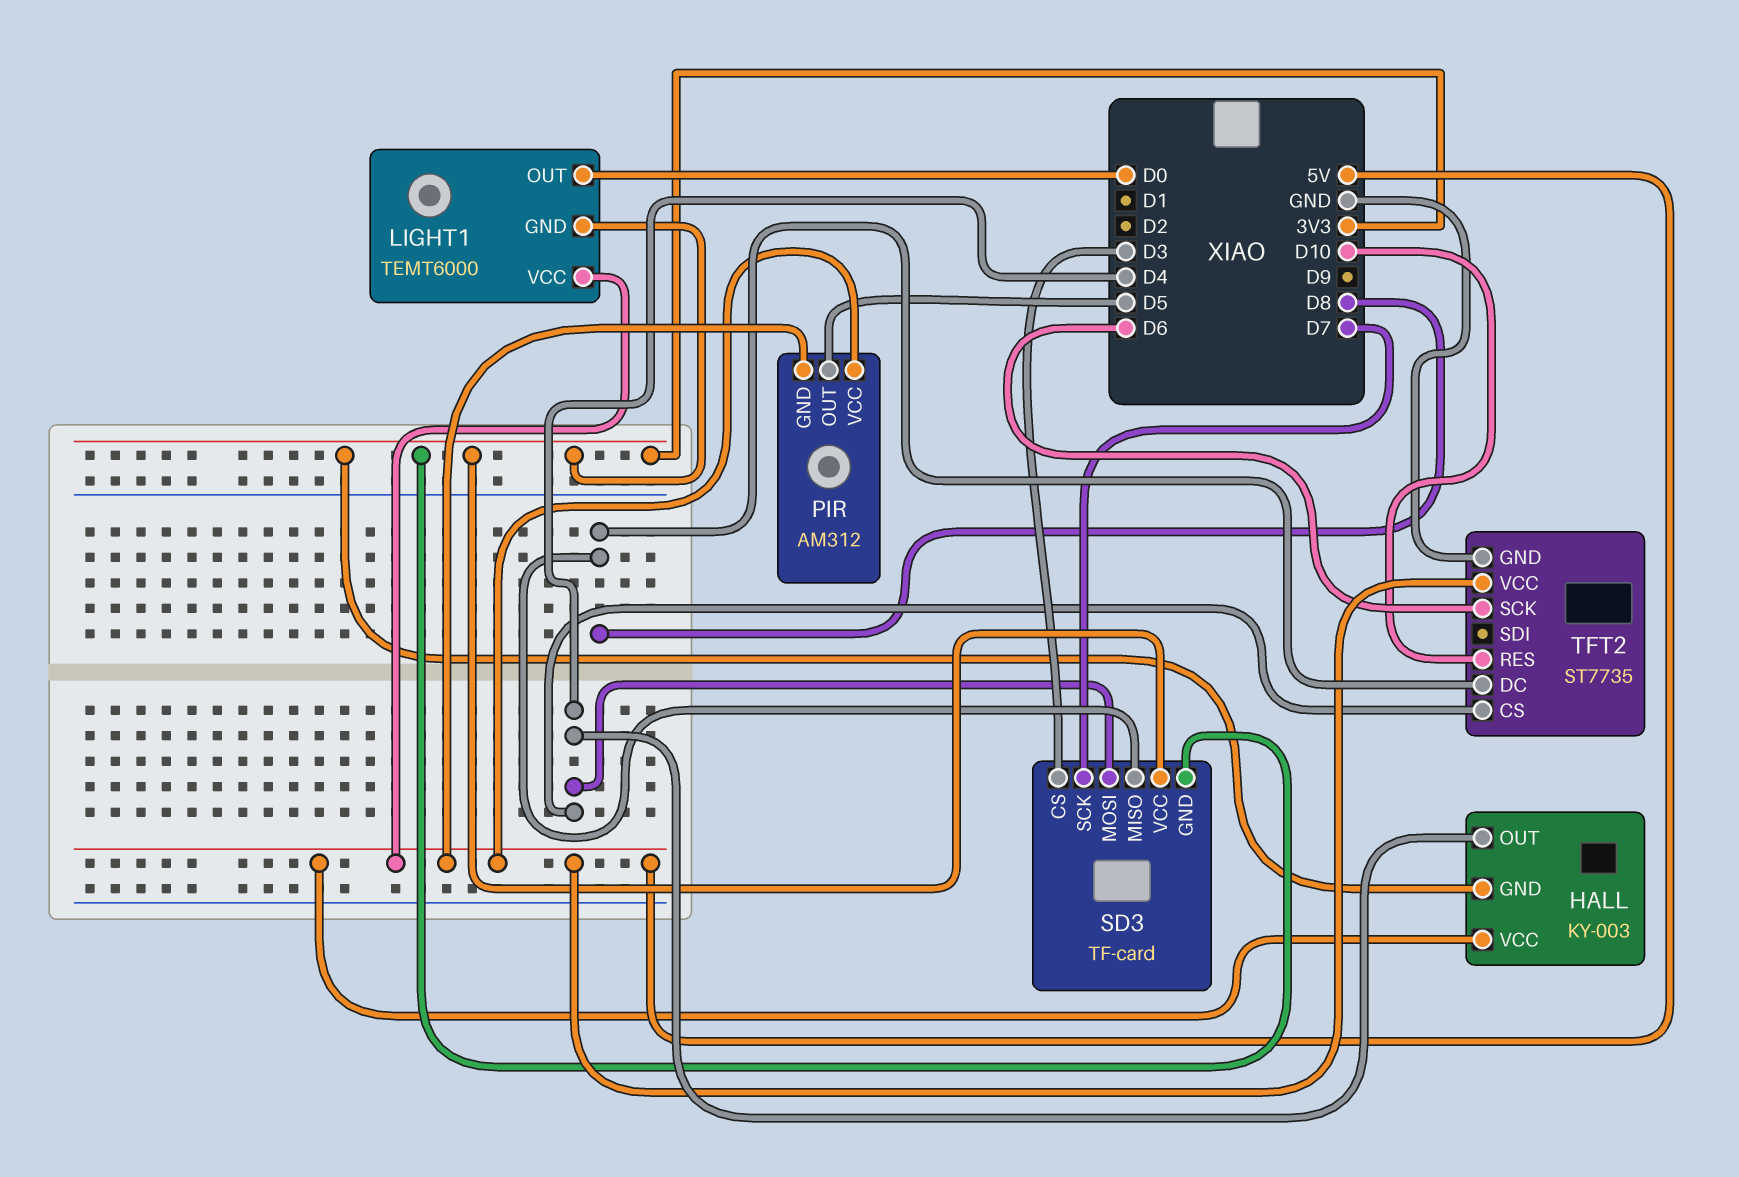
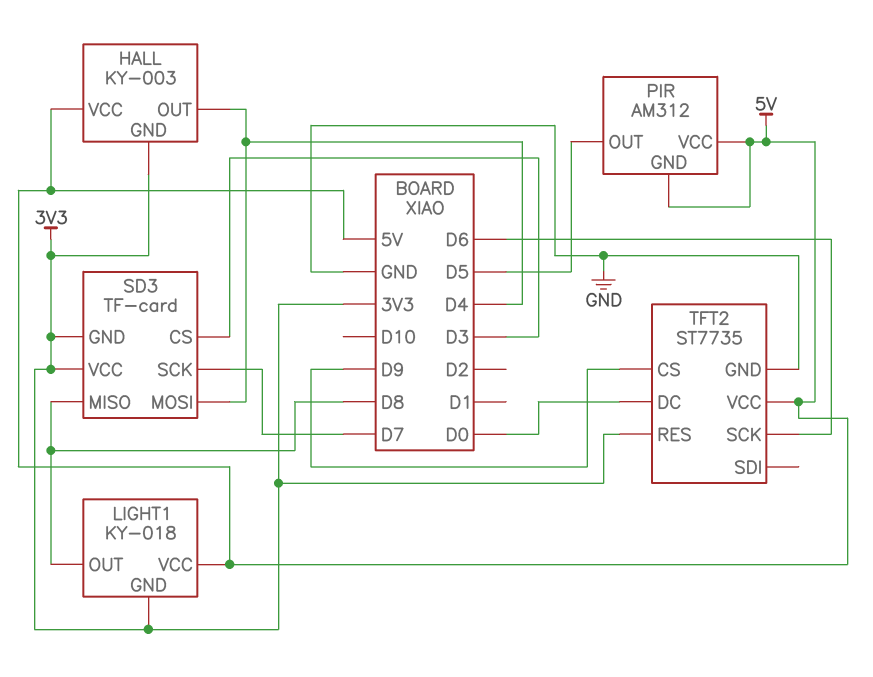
LIGHT1: TEMT6000 -> KY-018
LIGHT1 pin OUT: D0 -> D8
TFT2 pin CS: D4 -> D9
TFT2 pin DC: D8 -> D0
TFT2 pin RES: D10 -> 3V3

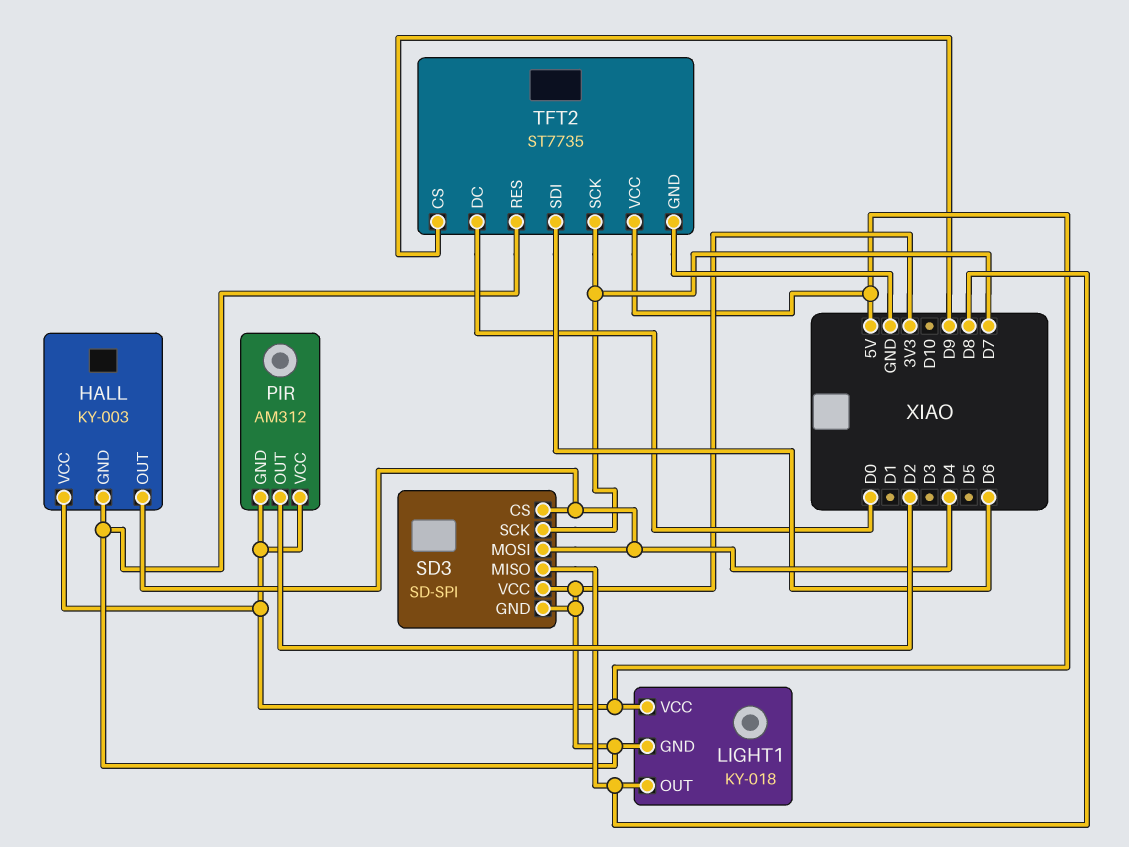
PIR pin OUT: D5 -> D2
SD3: TF-card -> SD-SPI
SD3 pin CS: D3 -> D4
TFT2 pin SCK: D6 -> D7
TFT2 pin SDI: none -> D6

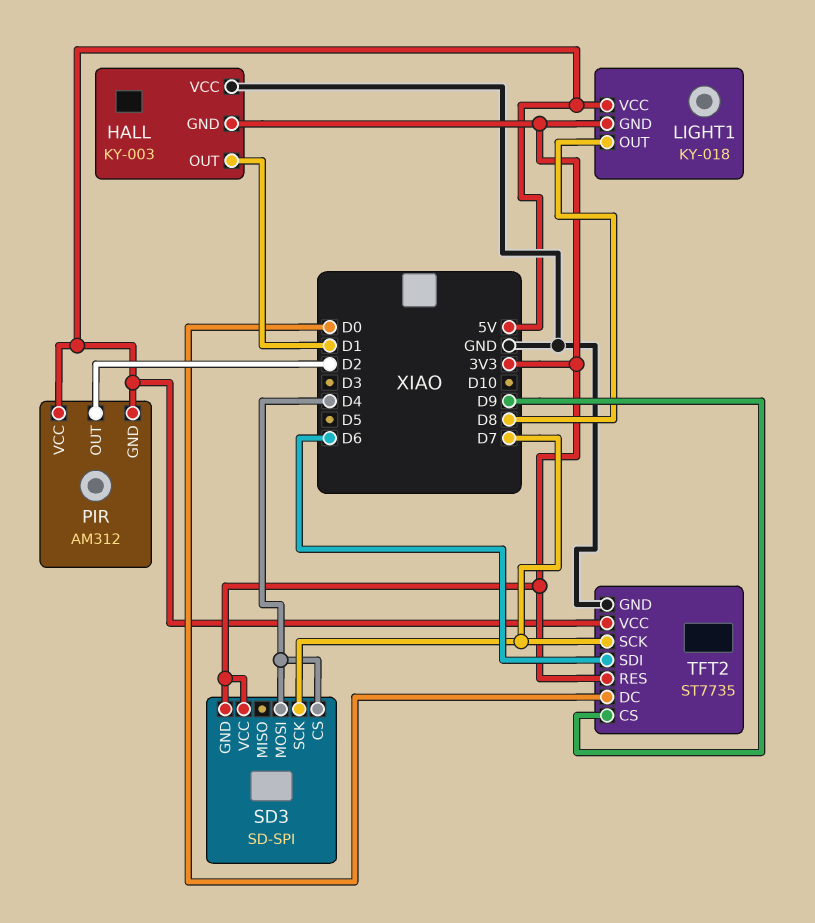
HALL pin OUT: D4 -> D1
HALL pin VCC: 5V -> GND
SD3 pin MISO: D8 -> none

